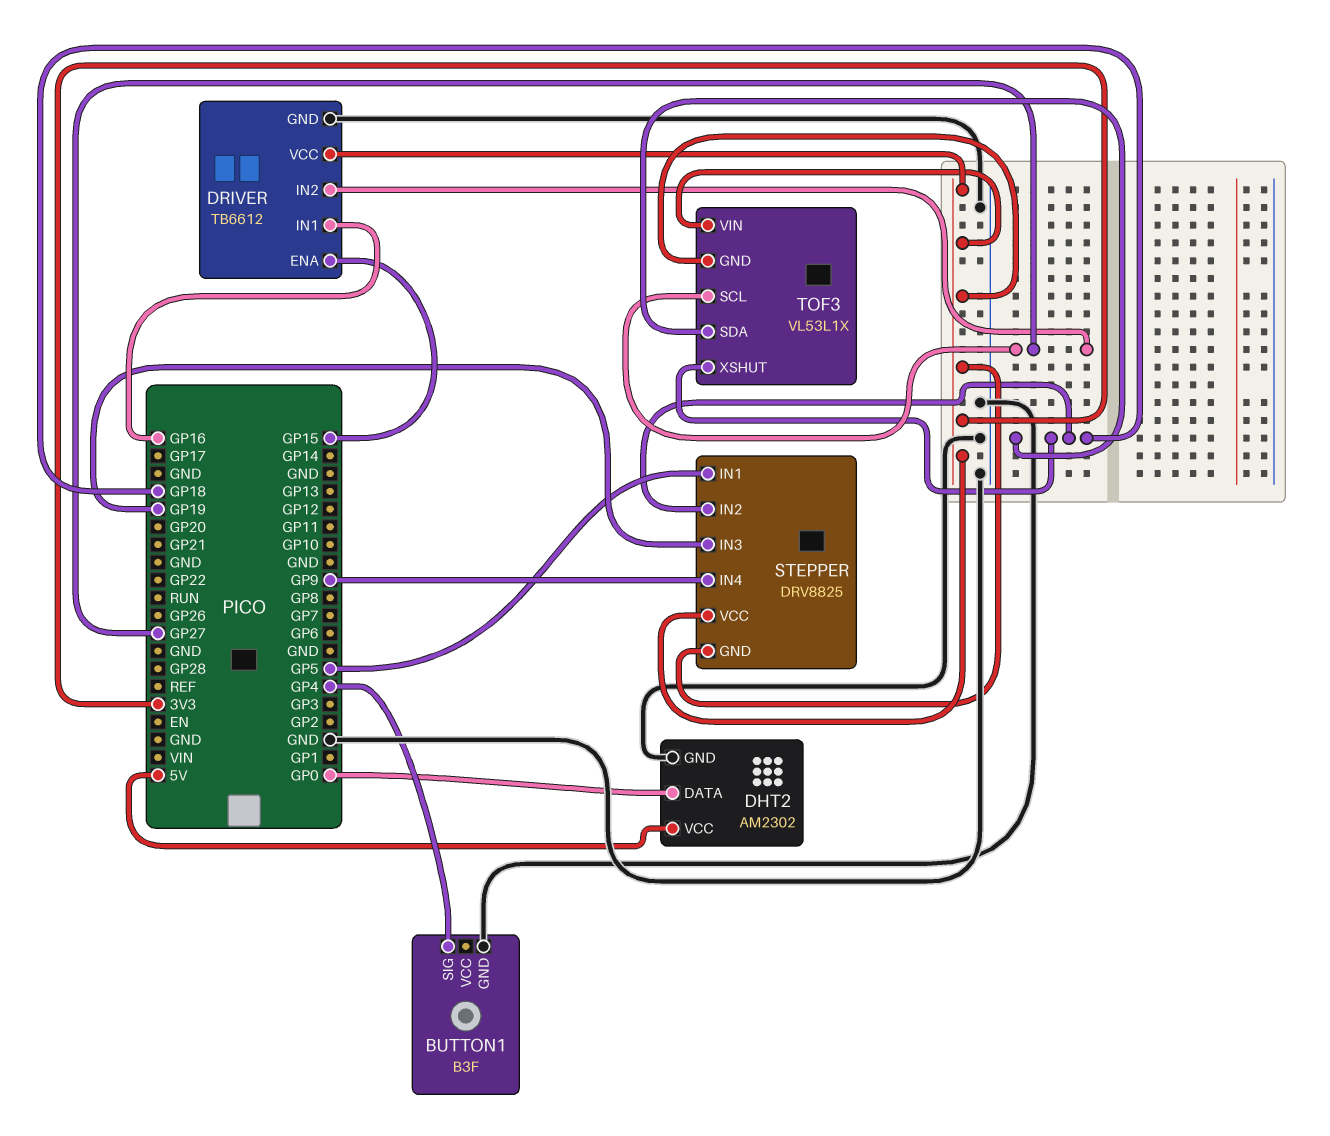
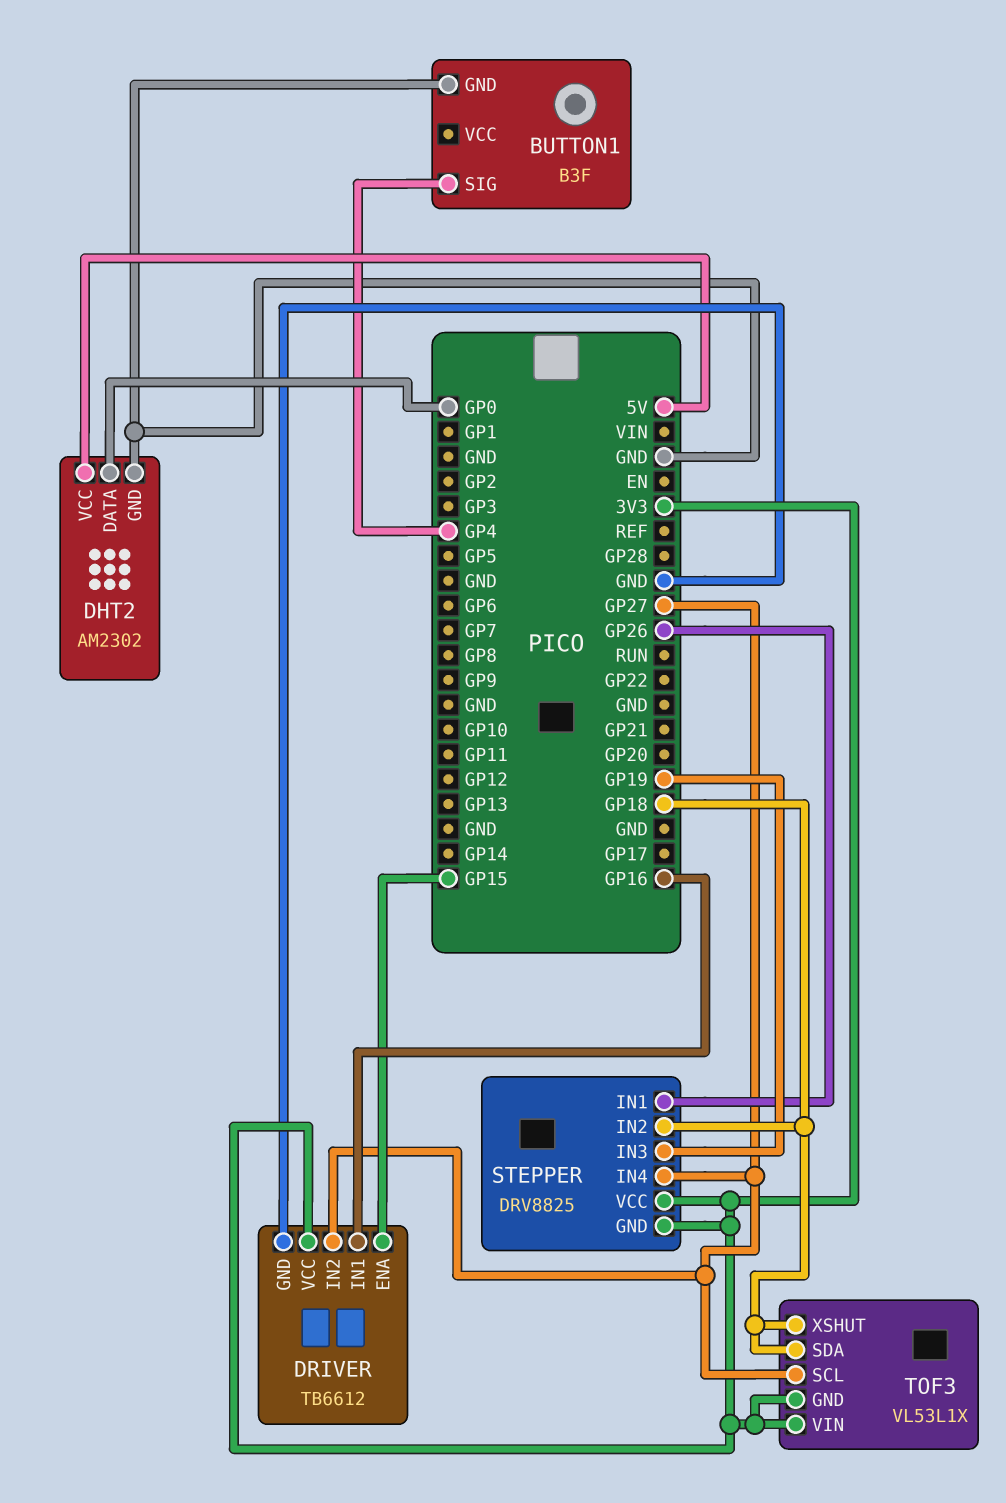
STEPPER pin IN1: GP5 -> GP26
STEPPER pin IN4: GP9 -> GP27

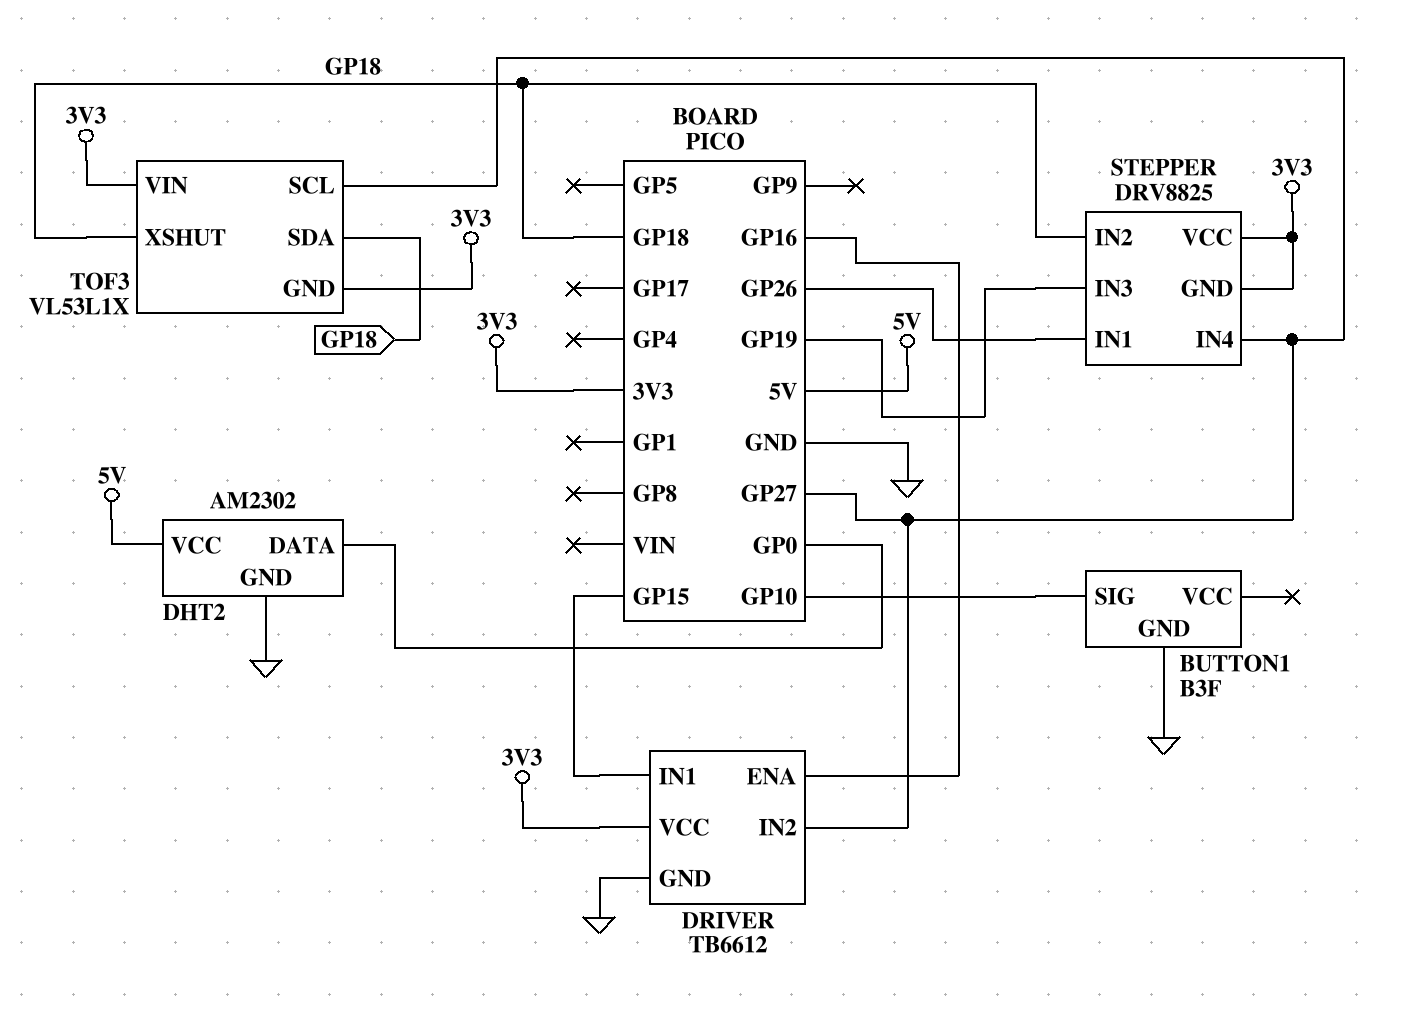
BUTTON1 pin SIG: GP4 -> GP10
DRIVER pin ENA: GP15 -> GP16
DRIVER pin IN1: GP16 -> GP15

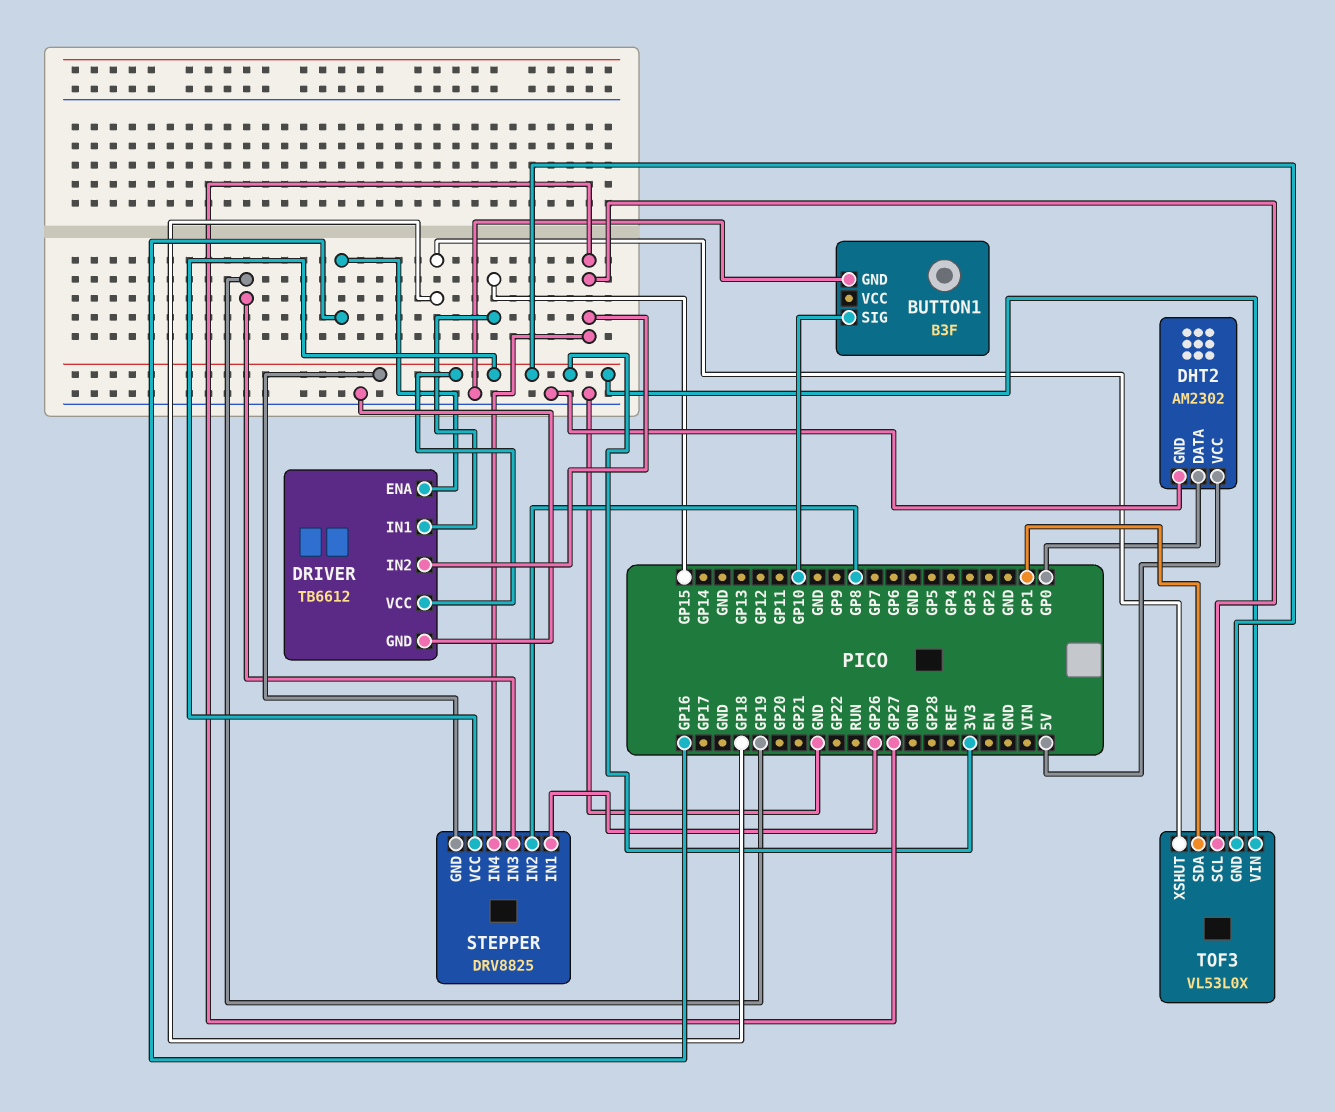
STEPPER pin IN2: GP18 -> GP8
TOF3: VL53L1X -> VL53L0X
TOF3 pin SDA: GP18 -> GP1

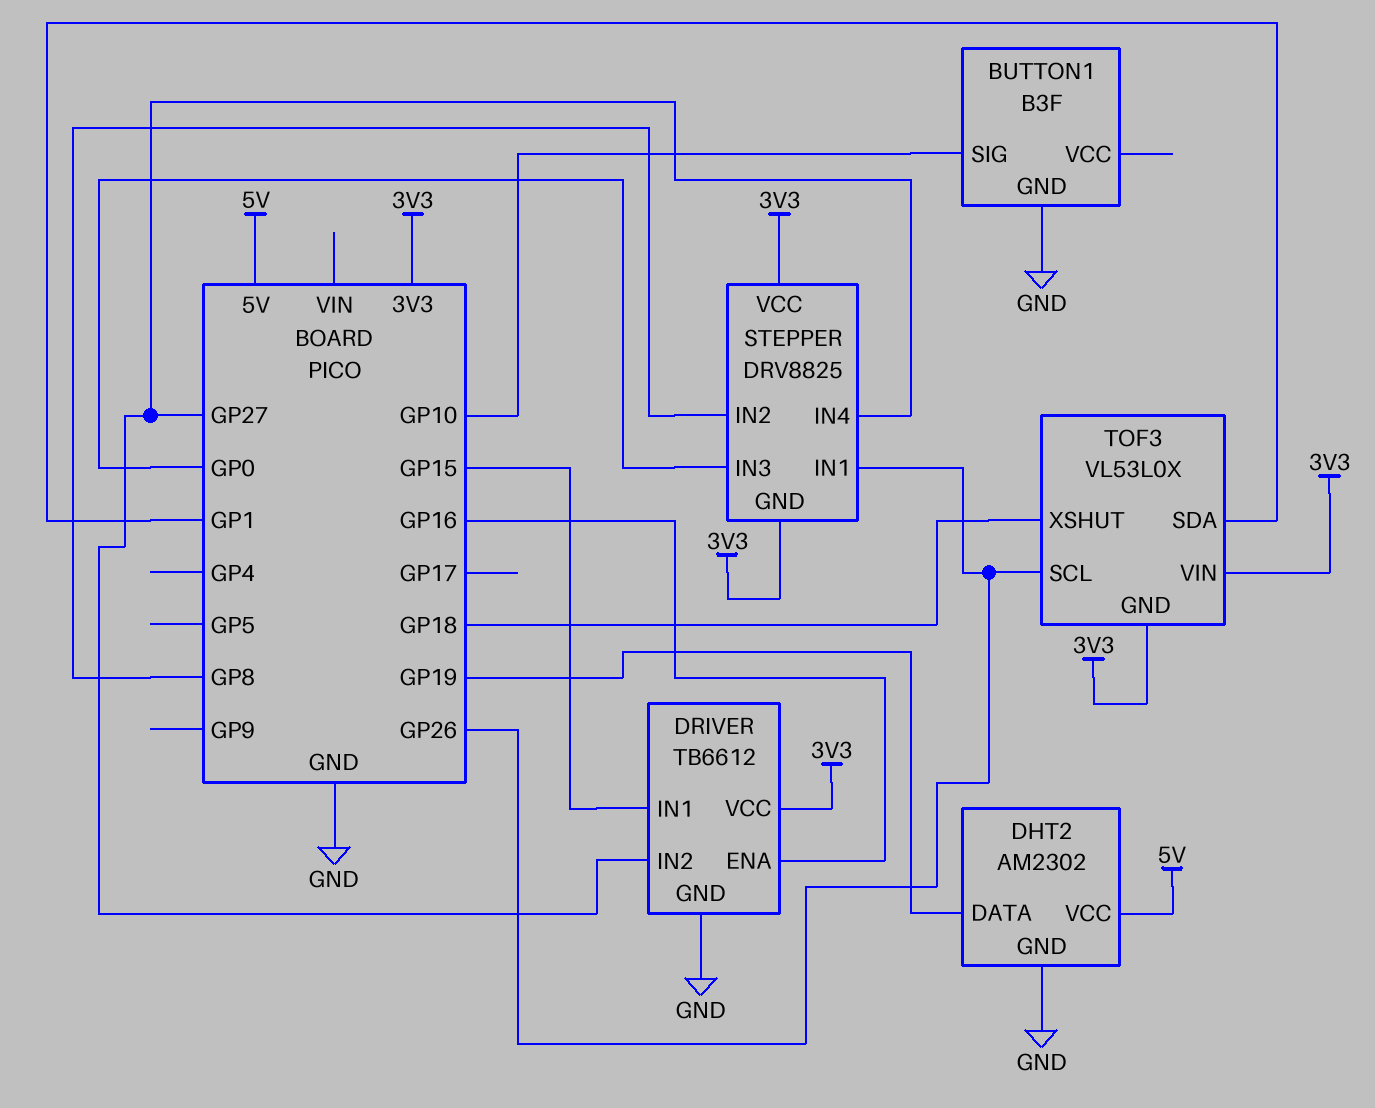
DHT2 pin DATA: GP0 -> GP19
STEPPER pin IN3: GP19 -> GP0
TOF3 pin SCL: GP27 -> GP26

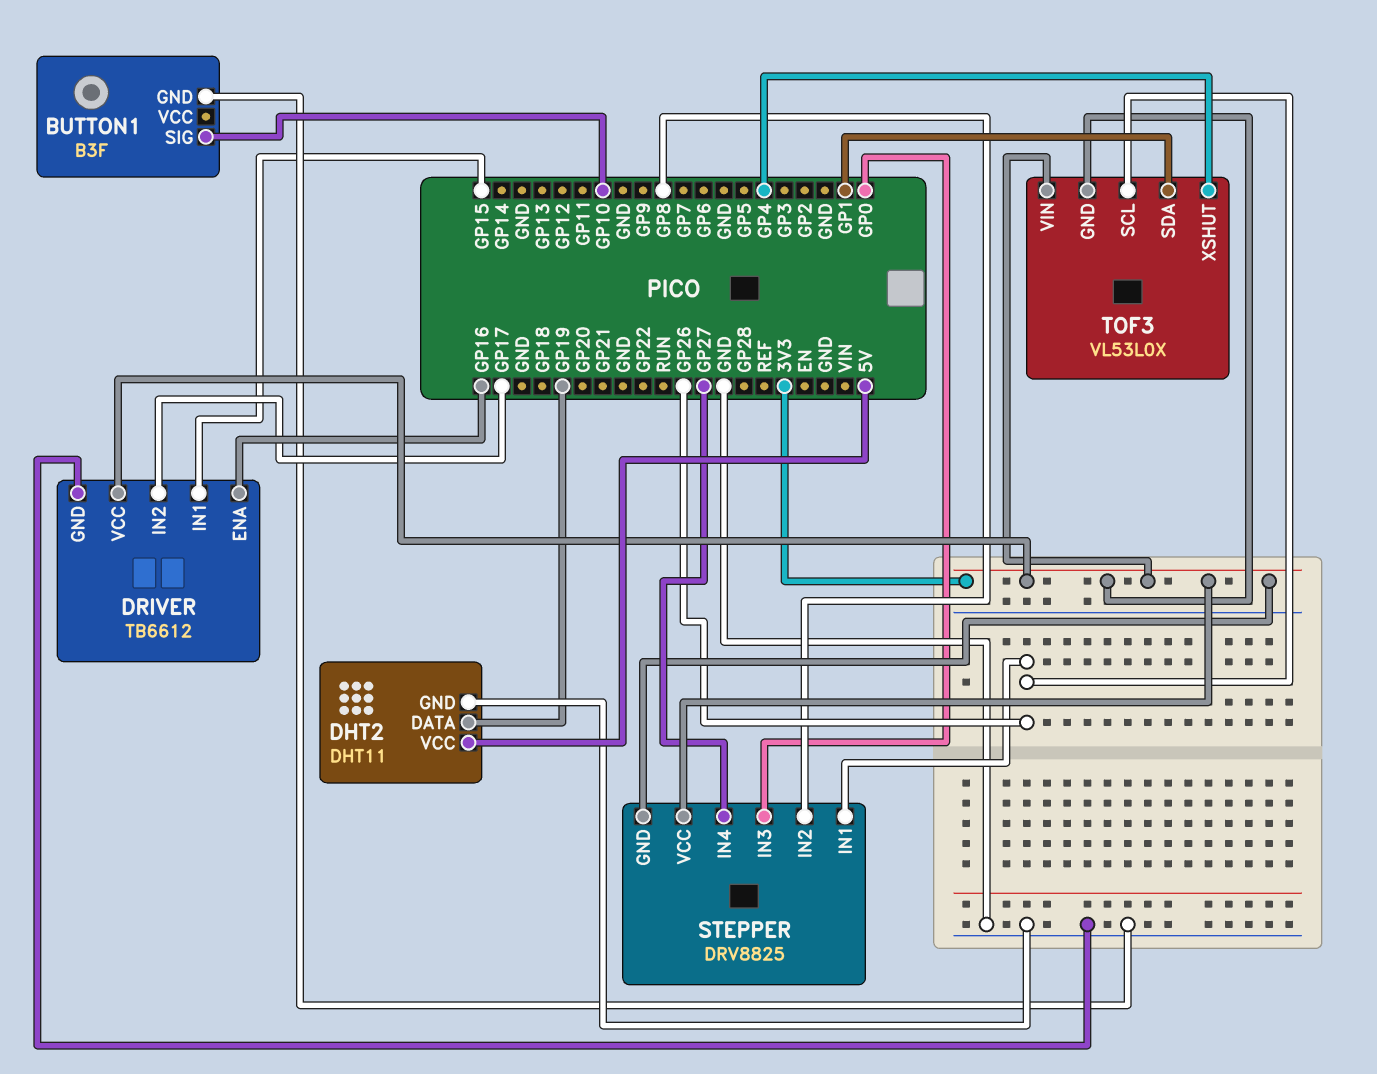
DHT2: AM2302 -> DHT11
DRIVER pin IN2: GP27 -> GP17
TOF3 pin XSHUT: GP18 -> GP4

